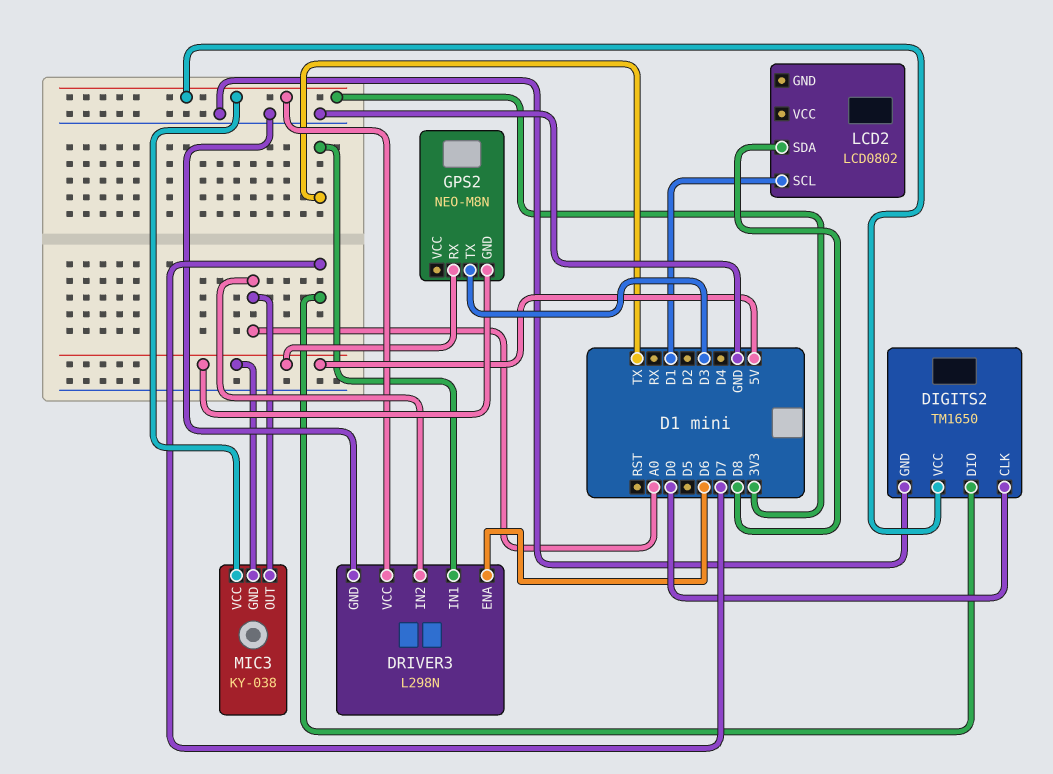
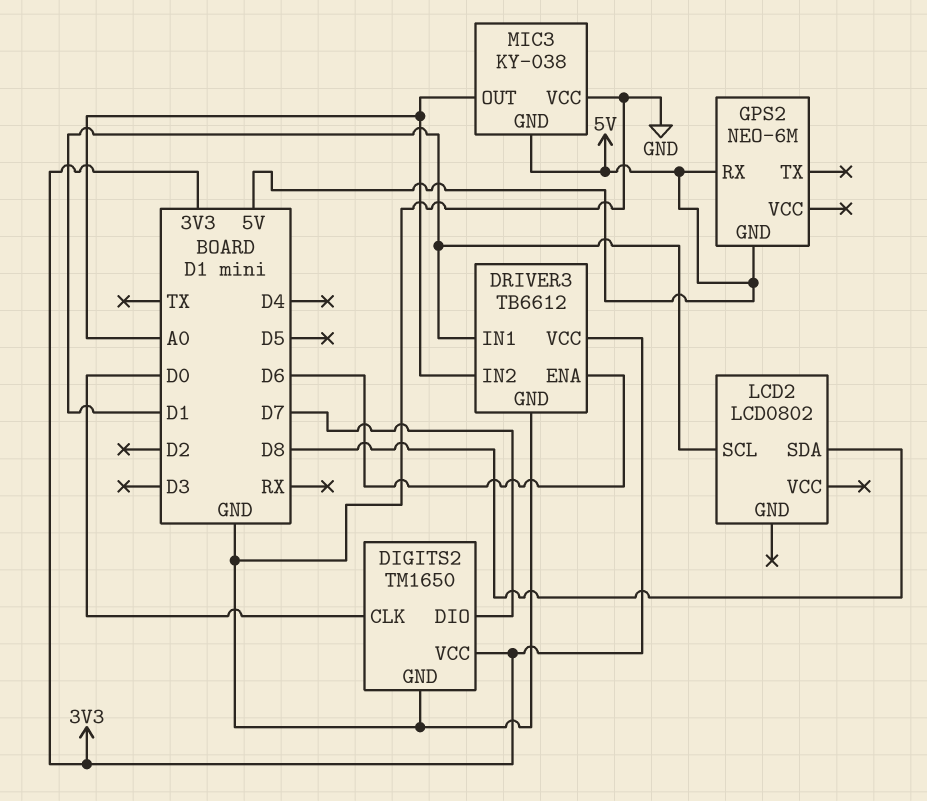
DRIVER3: L298N -> TB6612
DRIVER3 pin IN1: TX -> D1
GPS2: NEO-M8N -> NEO-6M
GPS2 pin TX: D3 -> none
MIC3 pin VCC: 3V3 -> GND

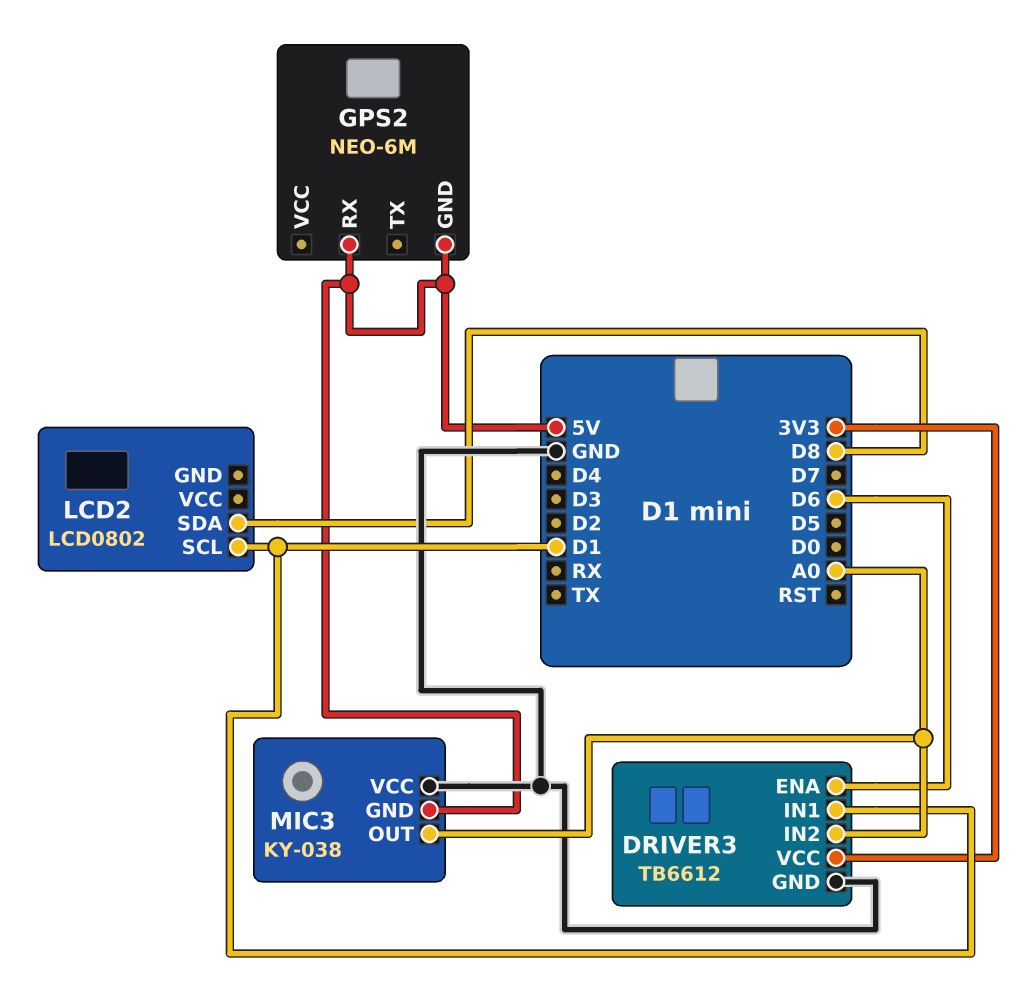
DIGITS2: TM1650 -> none
DIGITS2 pin CLK: D0 -> none
DIGITS2 pin DIO: D7 -> none
DIGITS2 pin GND: GND -> none
DIGITS2 pin VCC: 3V3 -> none

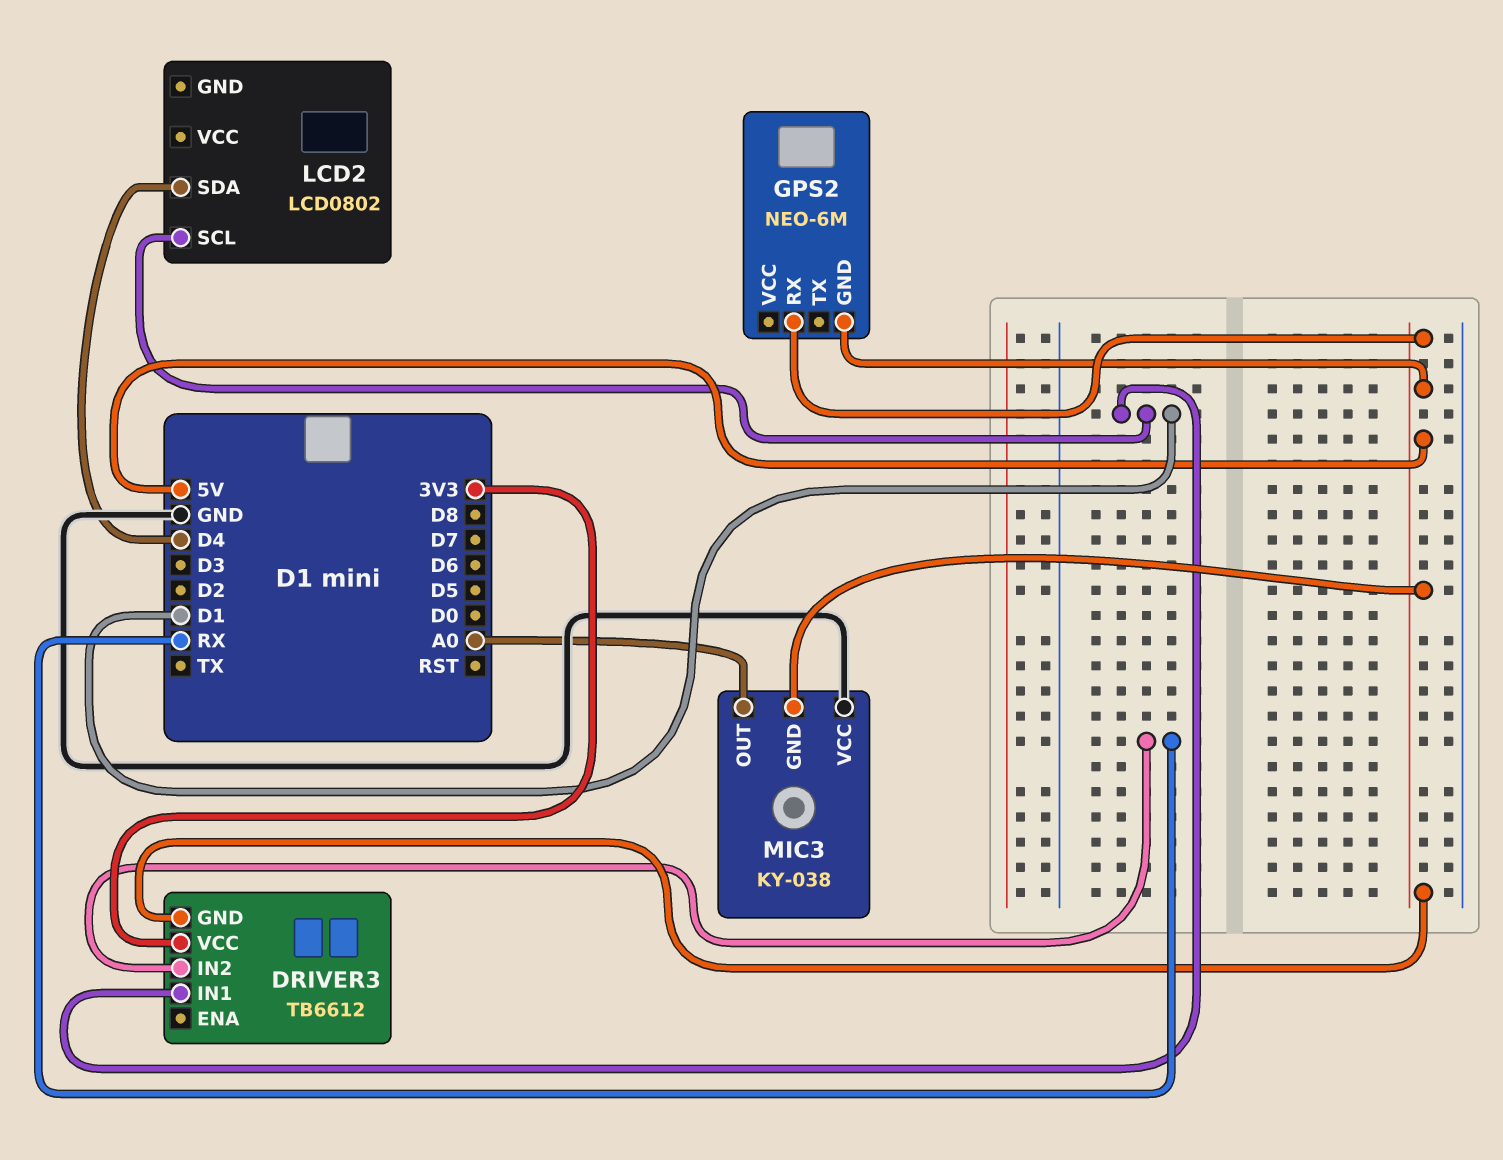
DRIVER3 pin ENA: D6 -> none
DRIVER3 pin GND: GND -> 5V
DRIVER3 pin IN2: A0 -> RX
LCD2 pin SDA: D8 -> D4

